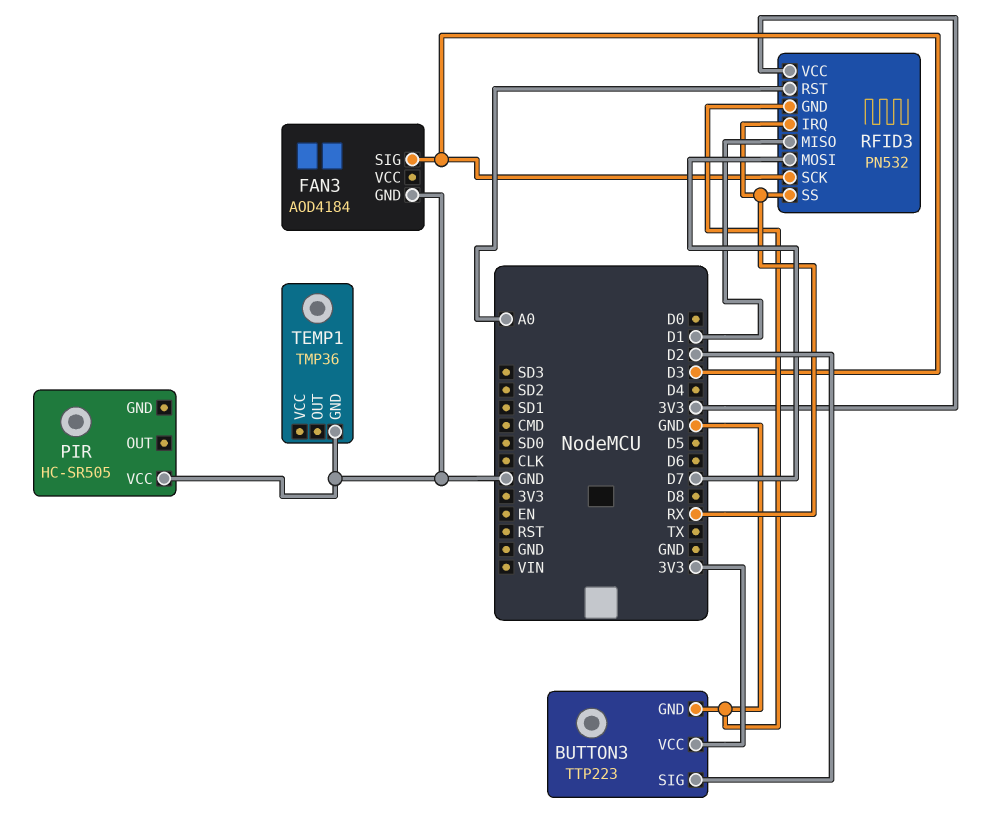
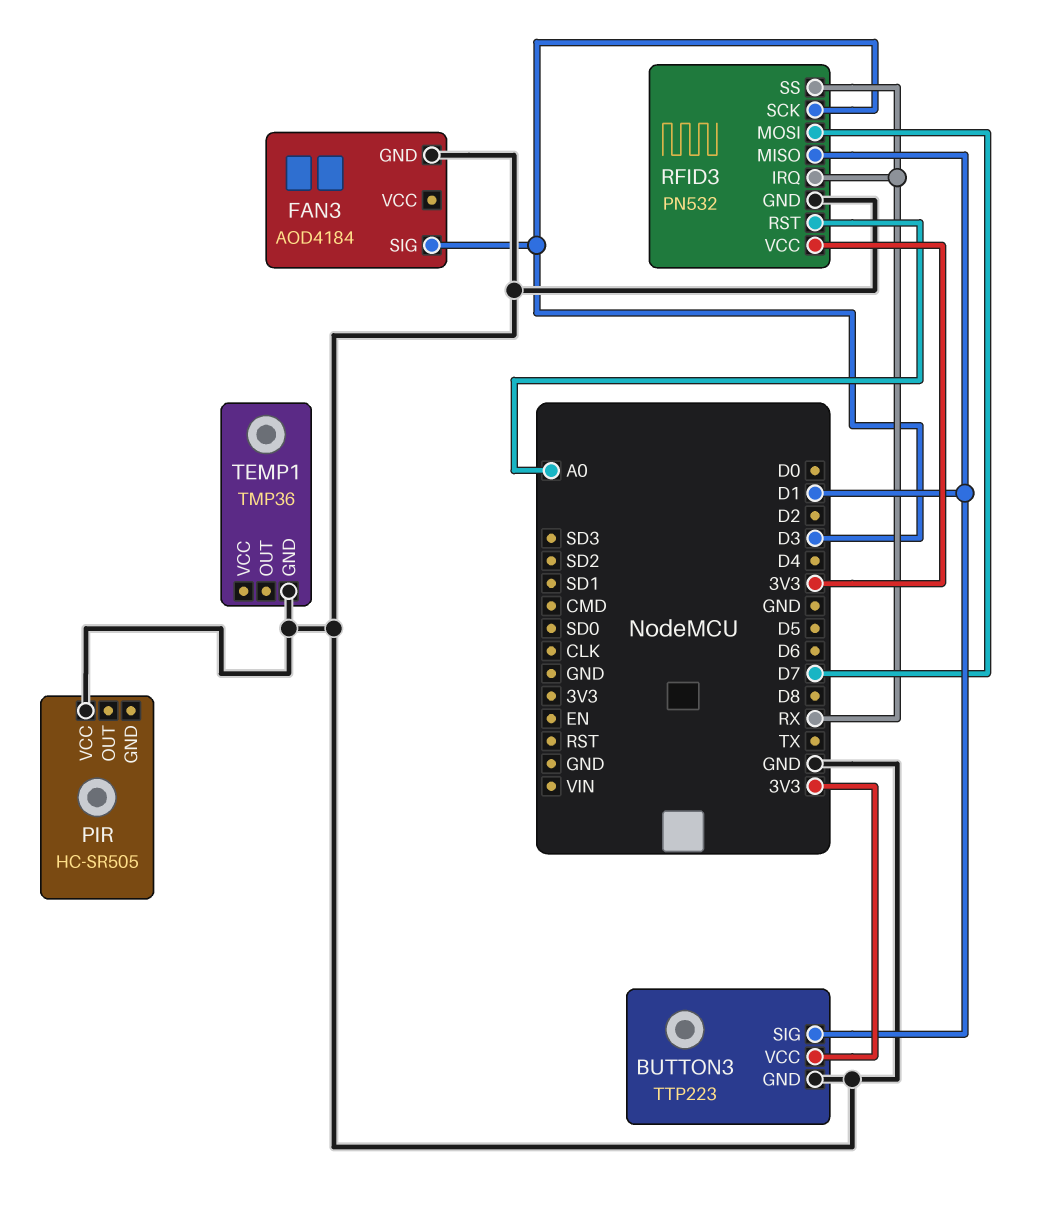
BUTTON3 pin SIG: D2 -> D1

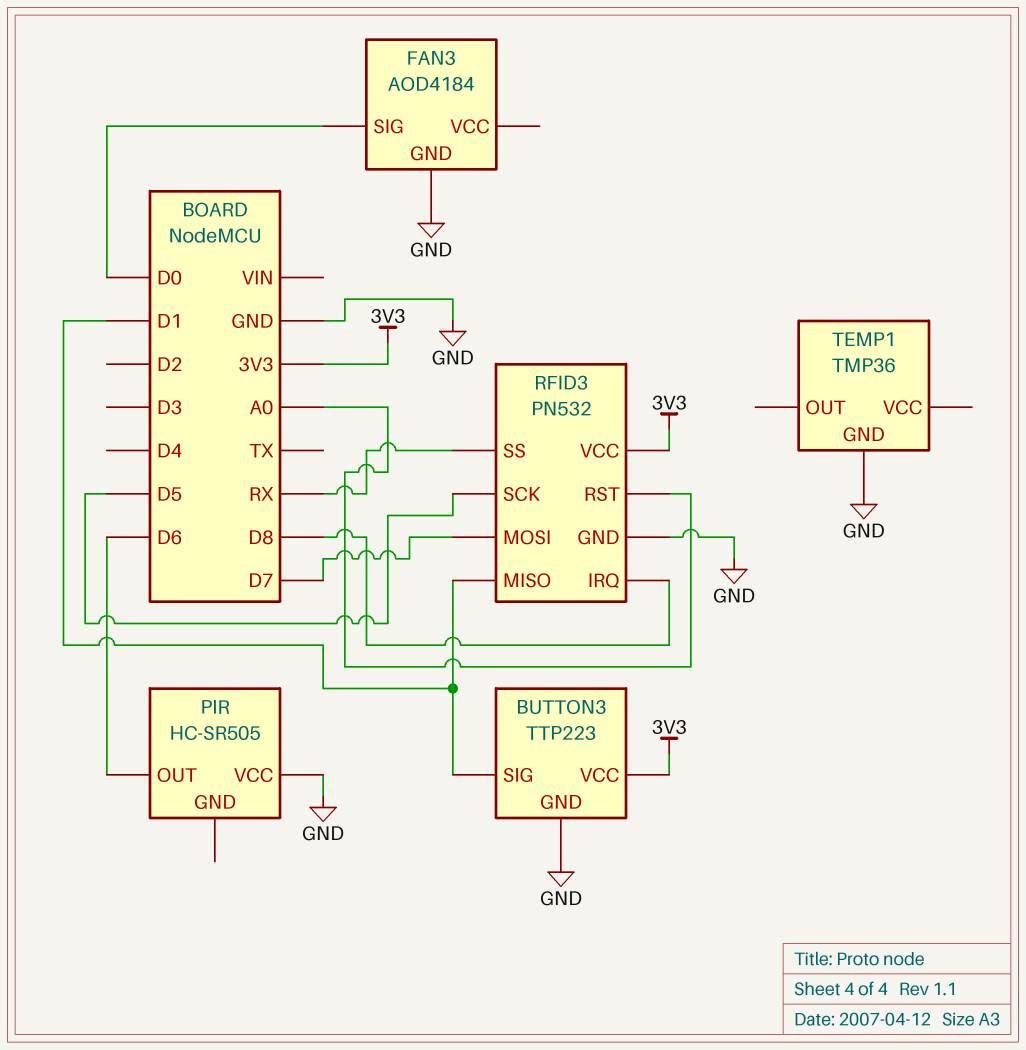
FAN3 pin SIG: D3 -> D0
PIR pin OUT: none -> D6
RFID3 pin IRQ: RX -> D8
RFID3 pin SCK: D3 -> D5

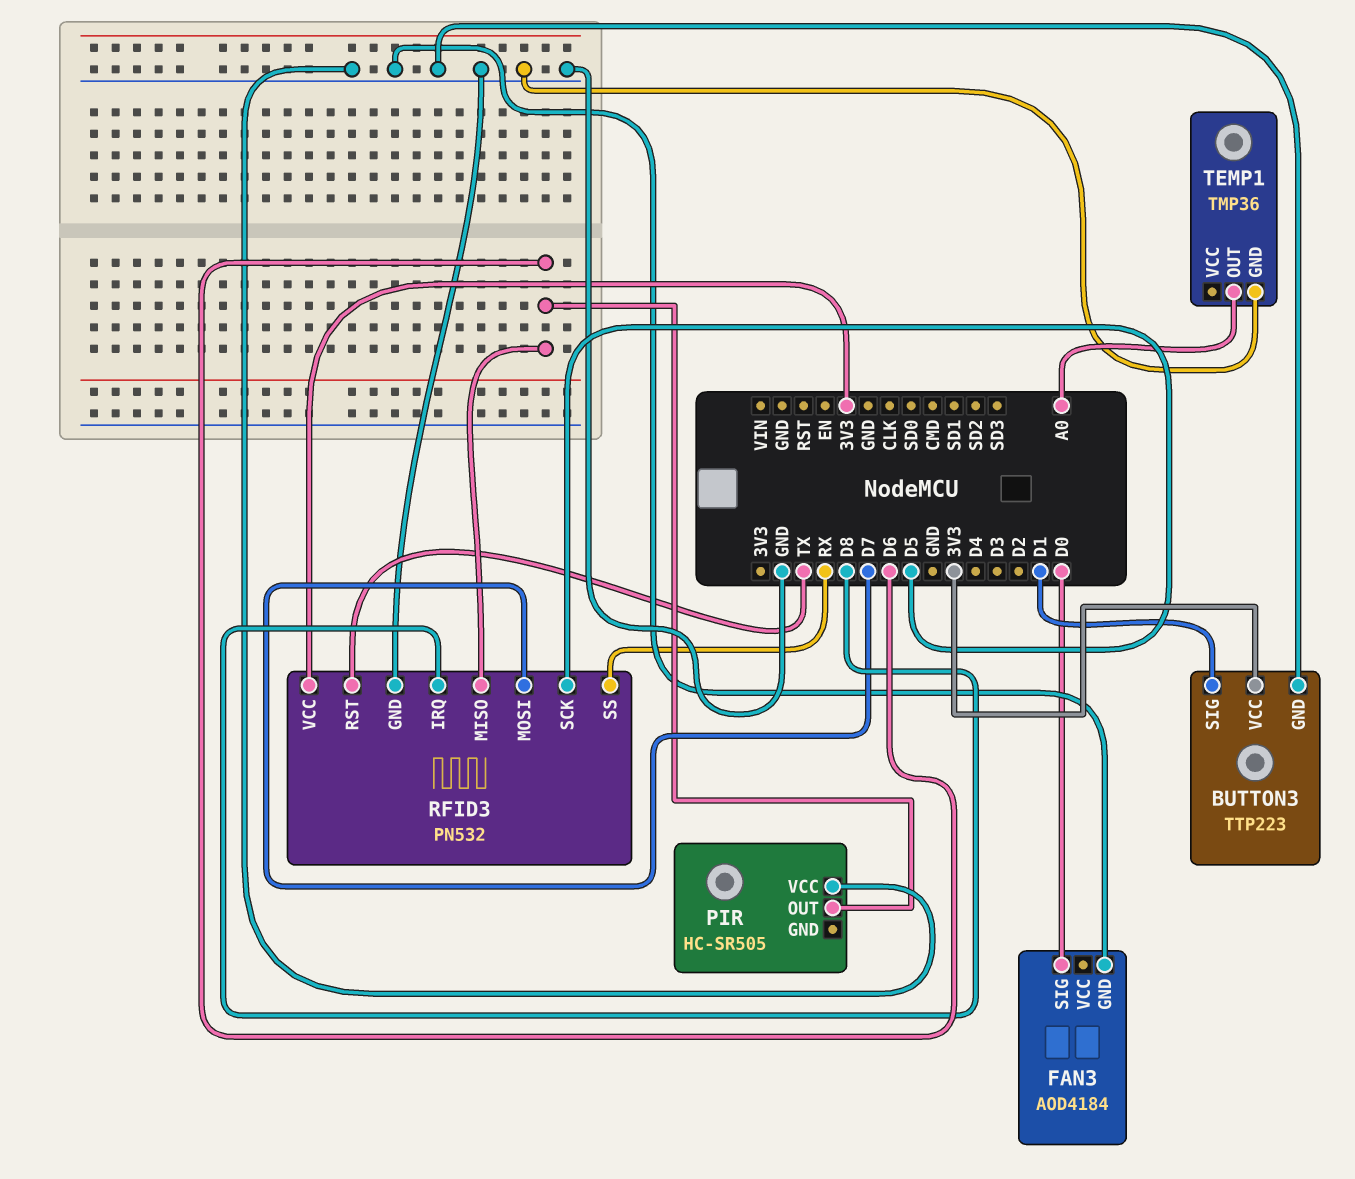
RFID3 pin MISO: D1 -> D6
RFID3 pin RST: A0 -> TX
TEMP1 pin OUT: none -> A0

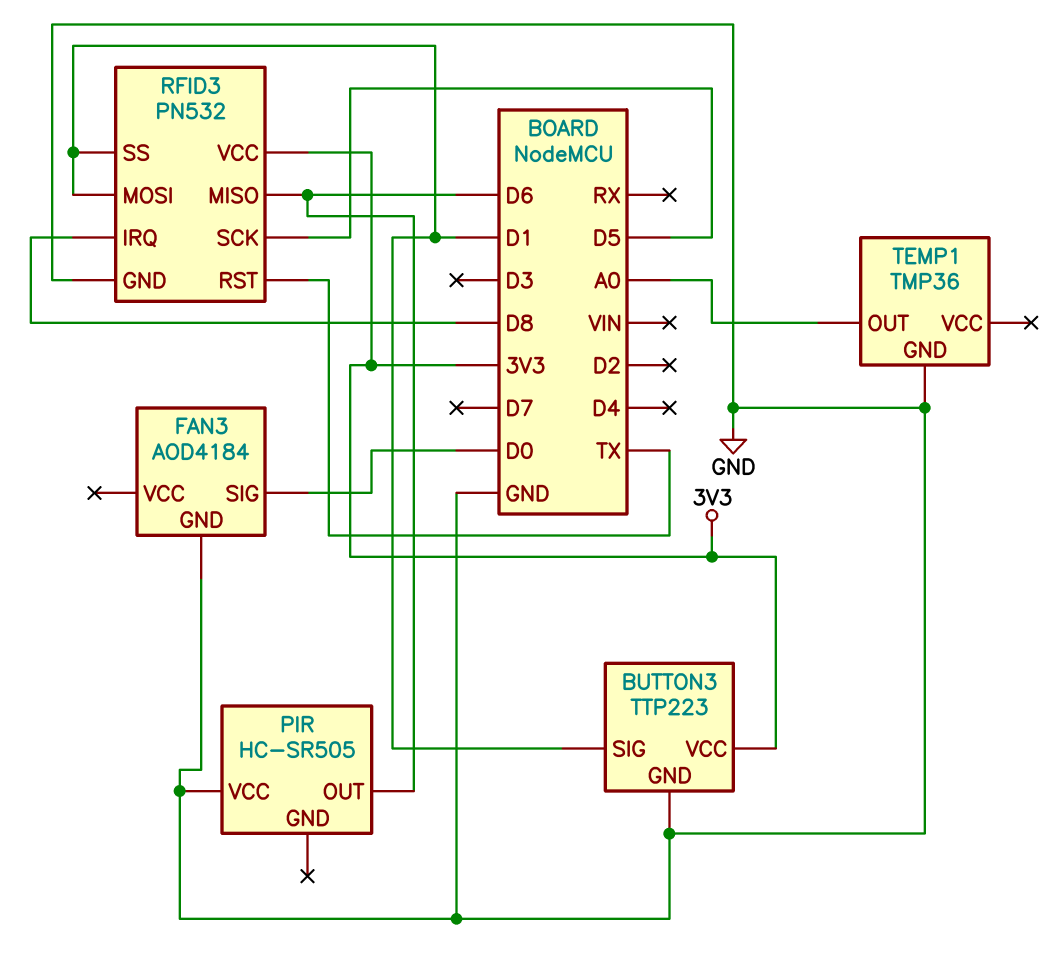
RFID3 pin MOSI: D7 -> D1
RFID3 pin SS: RX -> D1

